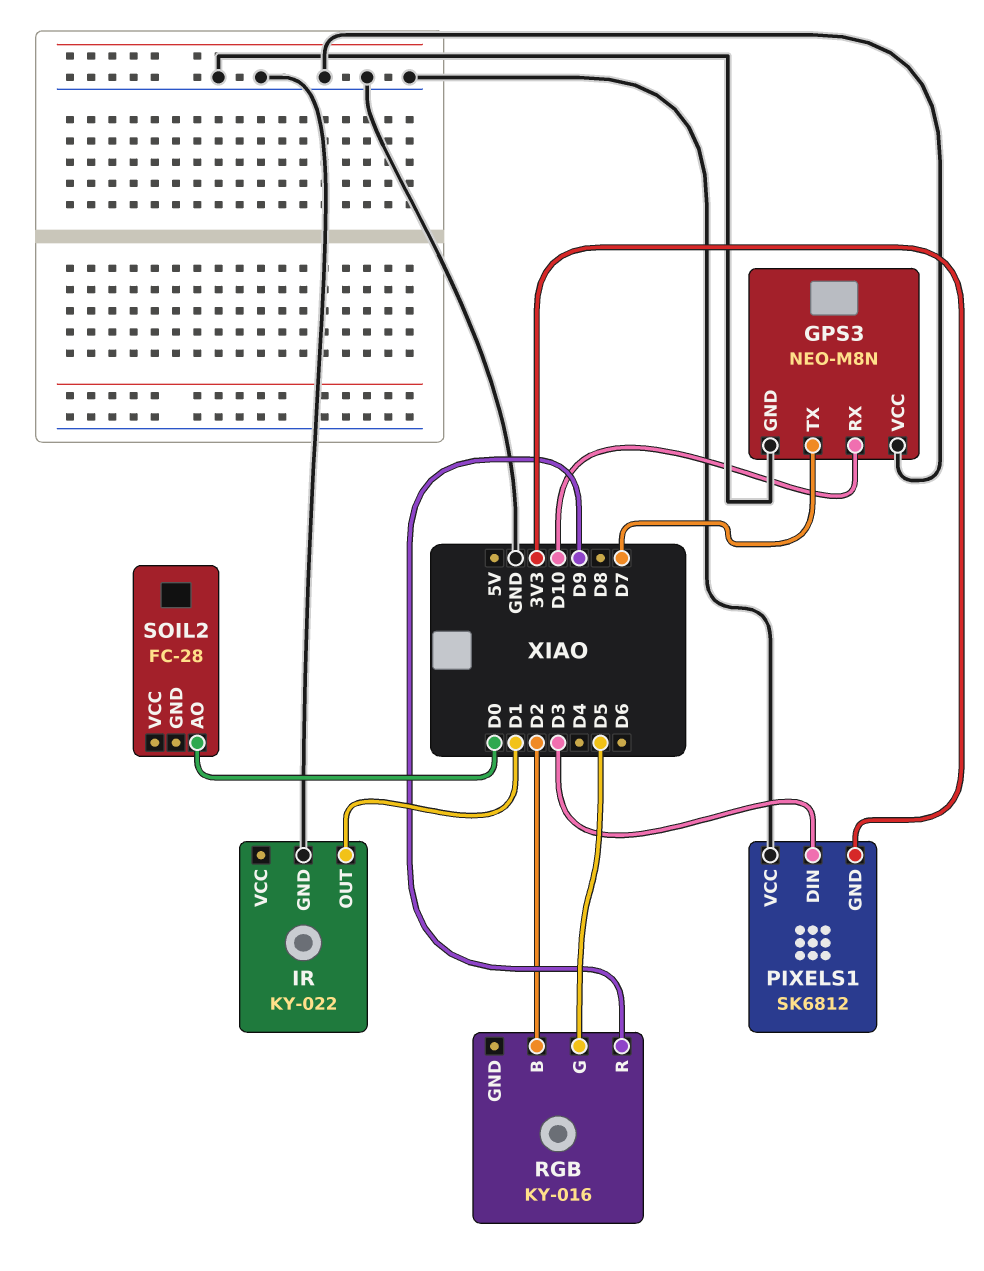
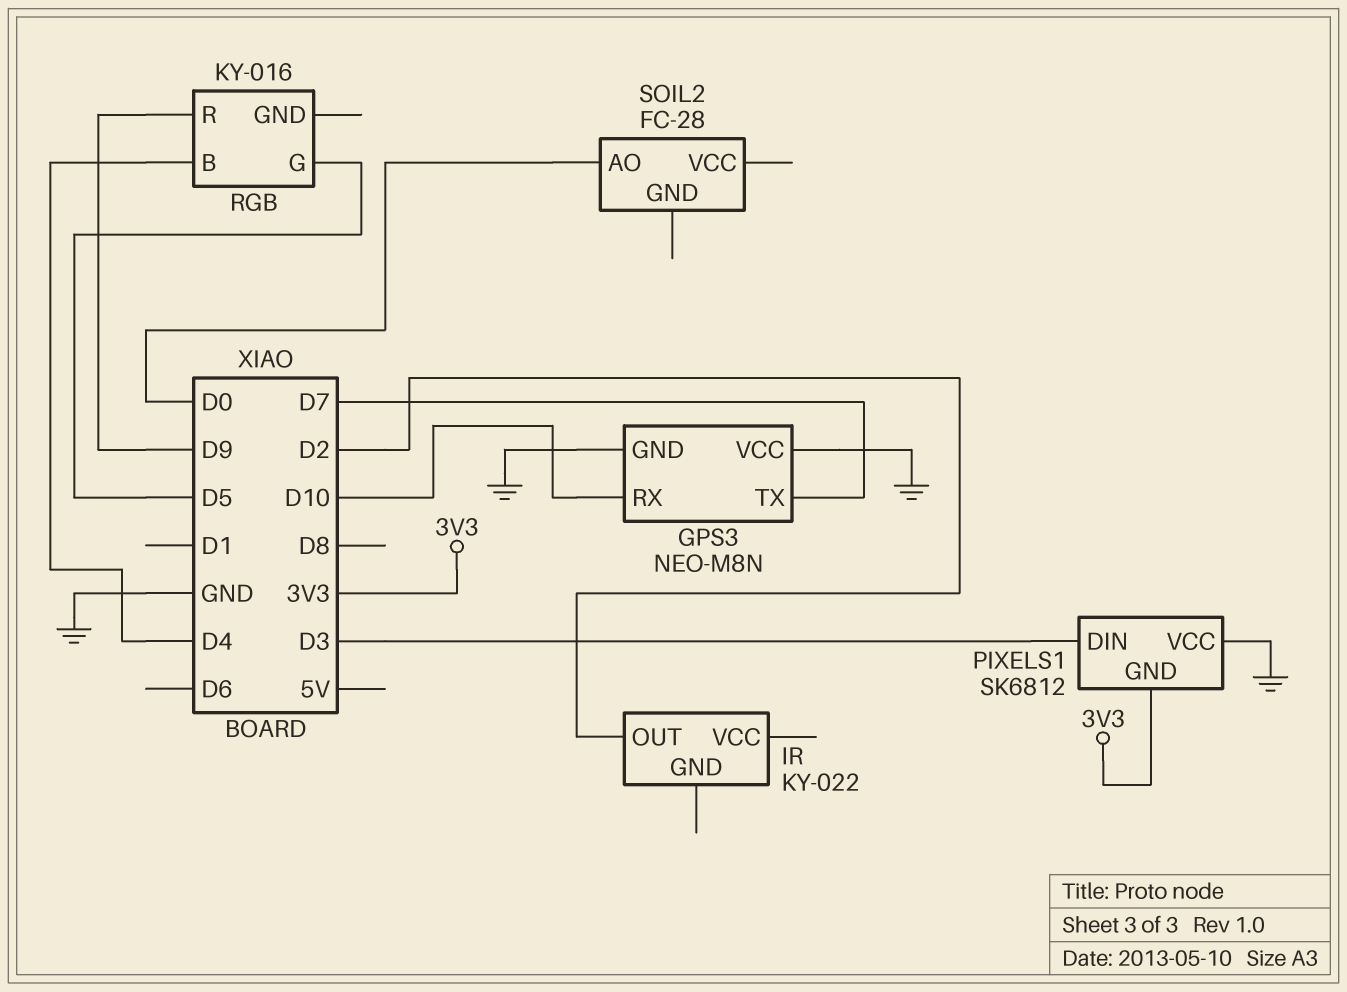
IR pin GND: GND -> none
IR pin OUT: D1 -> D2
RGB pin B: D2 -> D4

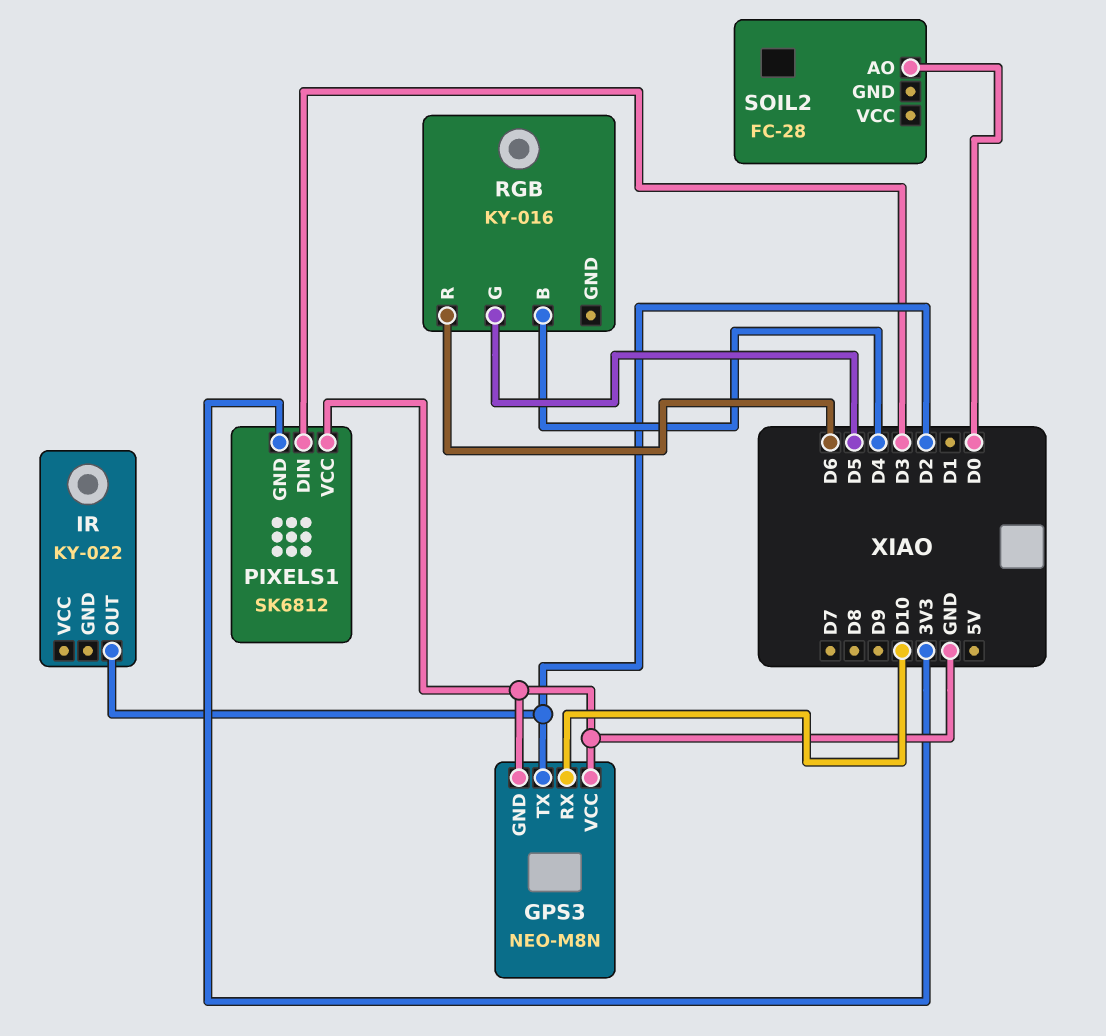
GPS3 pin TX: D7 -> D2
RGB pin R: D9 -> D6

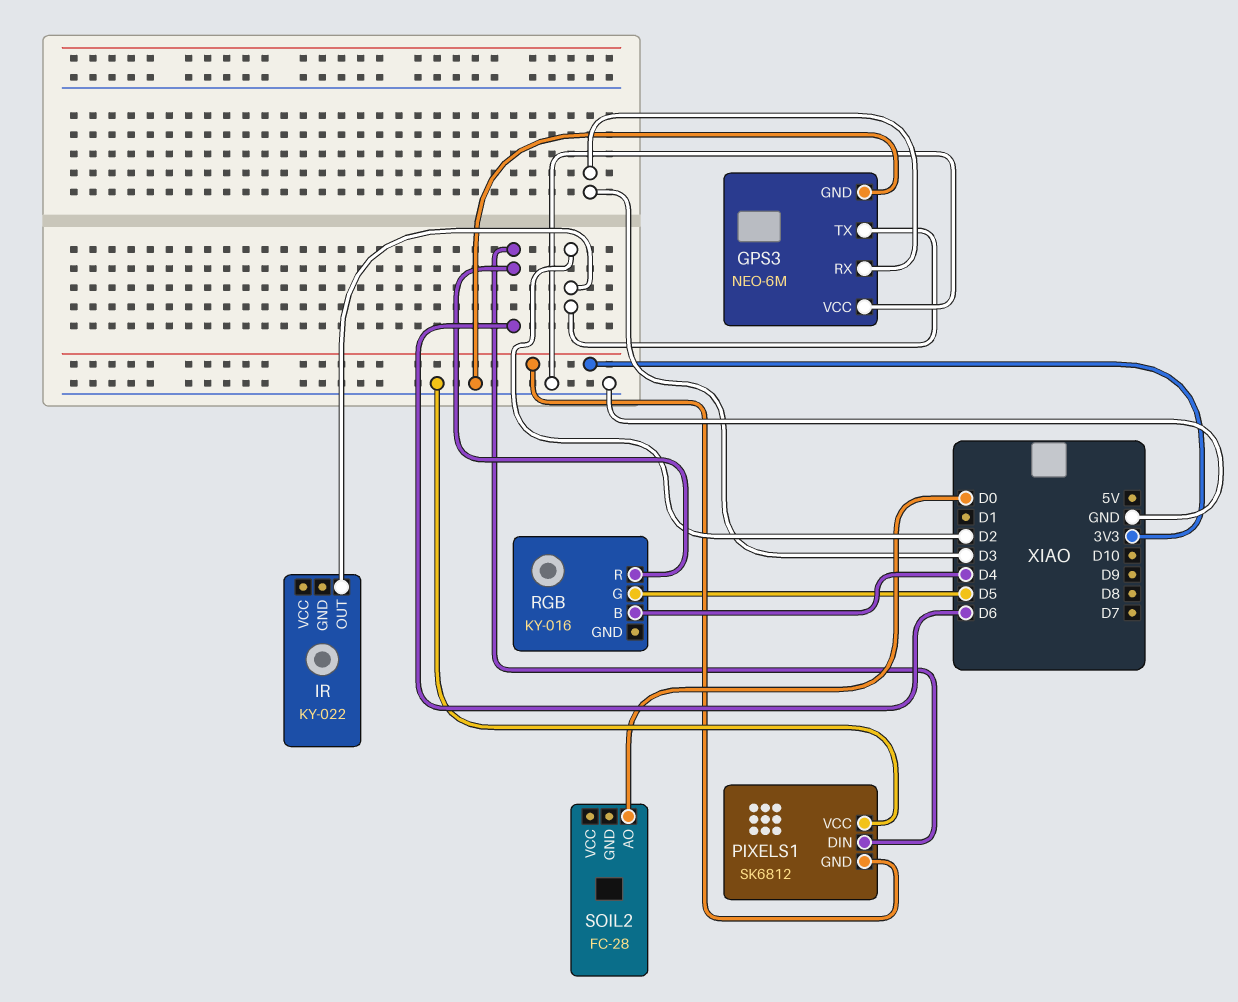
GPS3: NEO-M8N -> NEO-6M
GPS3 pin RX: D10 -> D3
PIXELS1 pin DIN: D3 -> D6

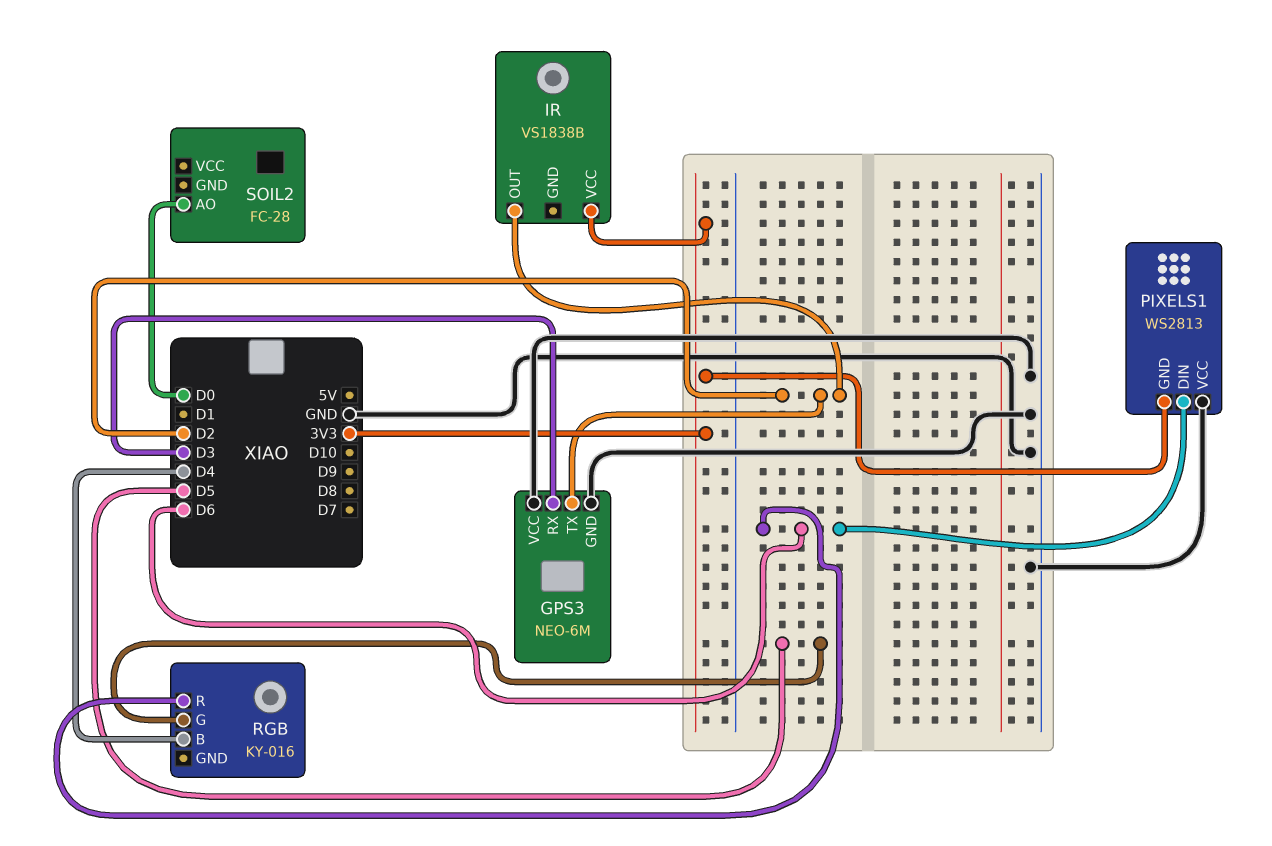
IR: KY-022 -> VS1838B
IR pin VCC: none -> 3V3
PIXELS1: SK6812 -> WS2813

